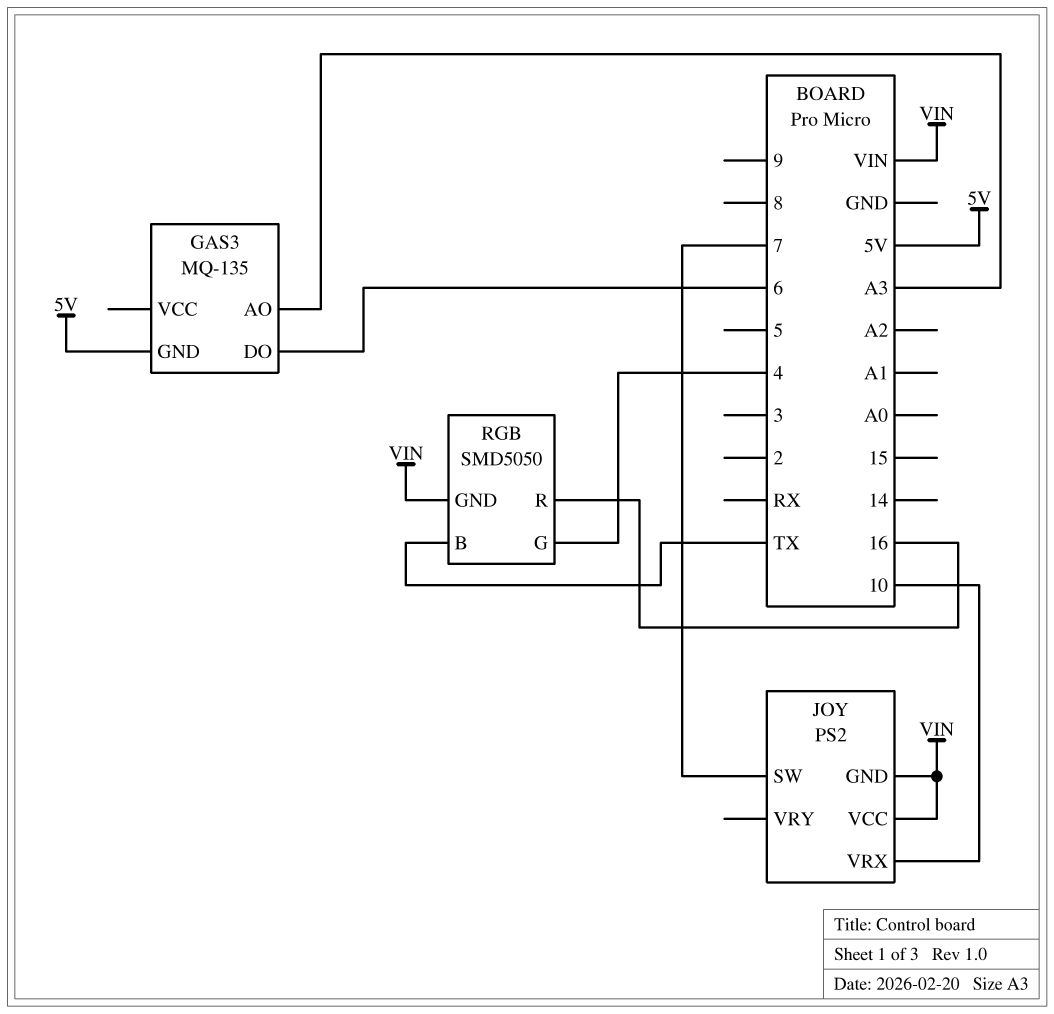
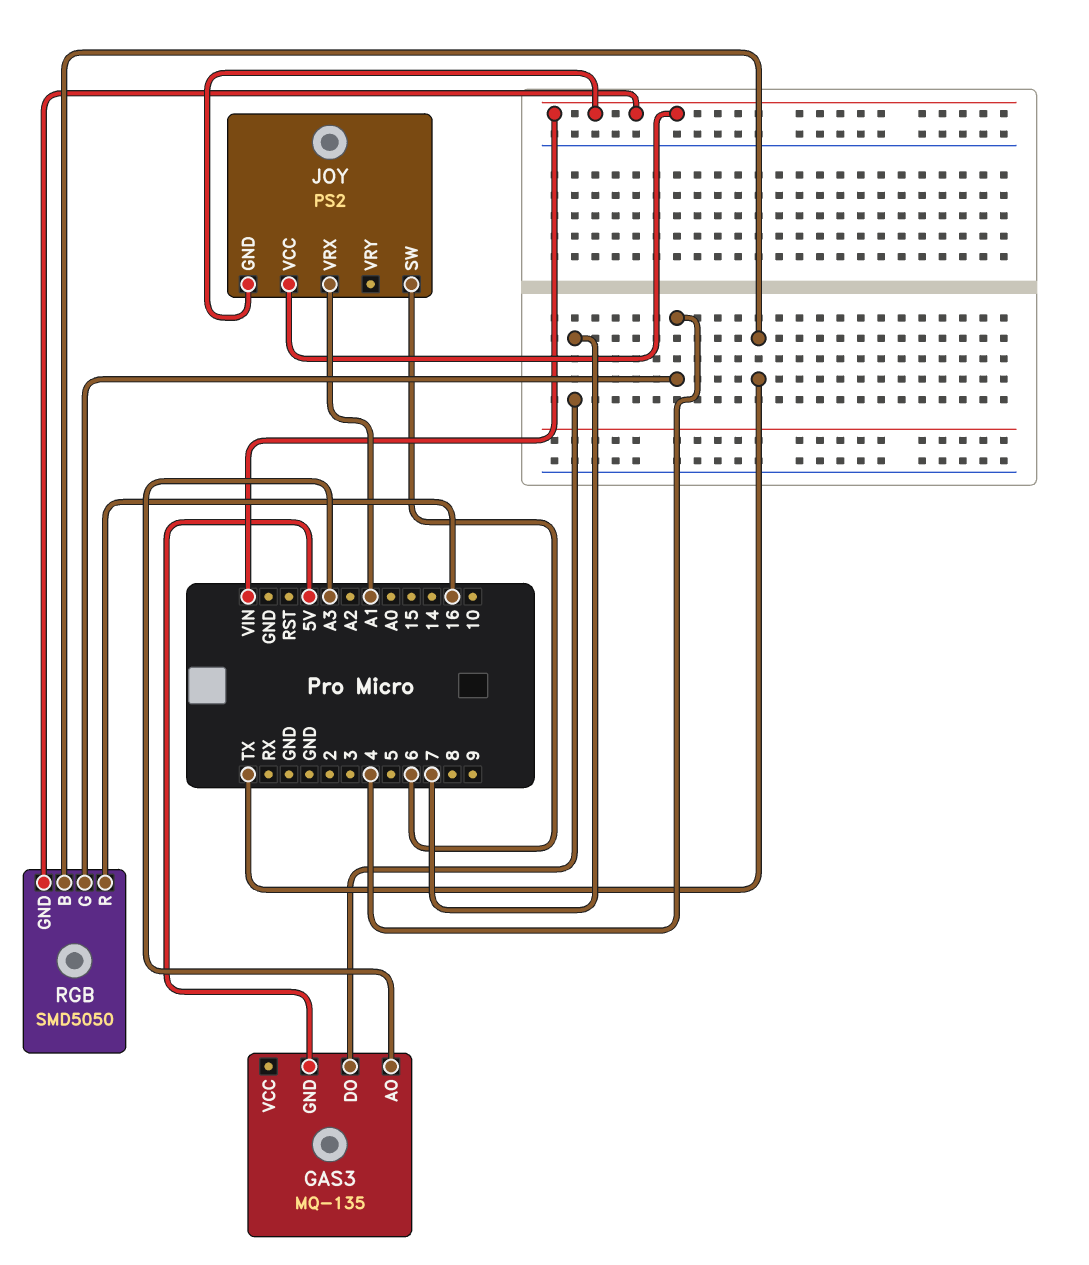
GAS3 pin DO: 6 -> 7
JOY pin SW: 7 -> 6
JOY pin VRX: 10 -> A1

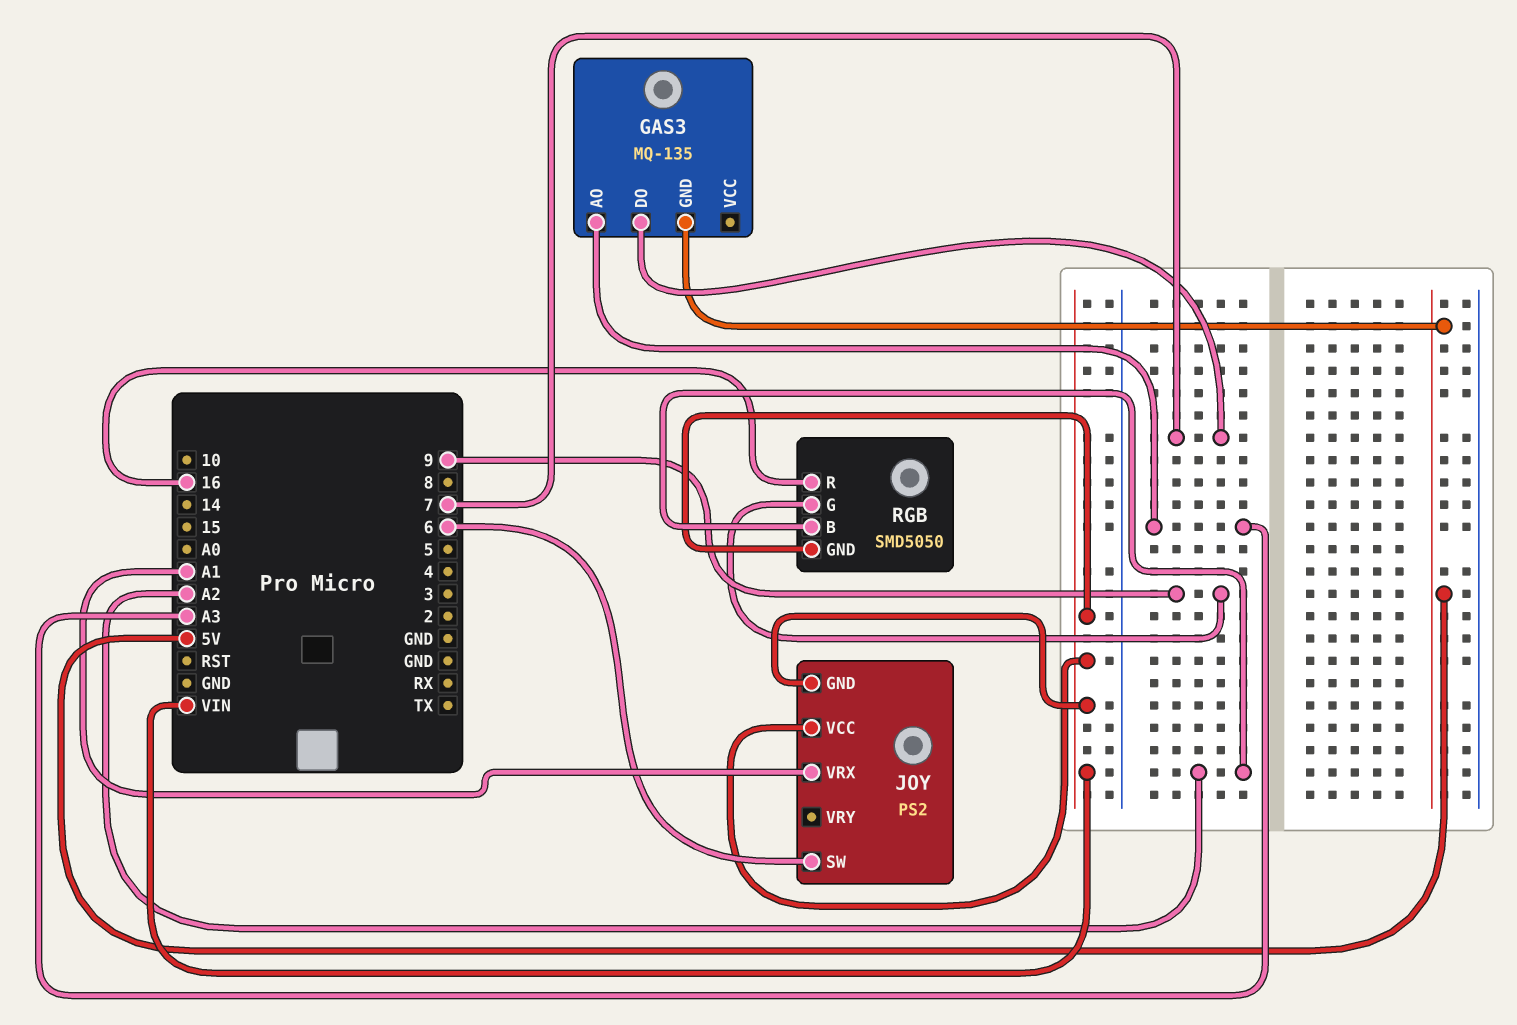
RGB pin B: TX -> A2
RGB pin G: 4 -> 9

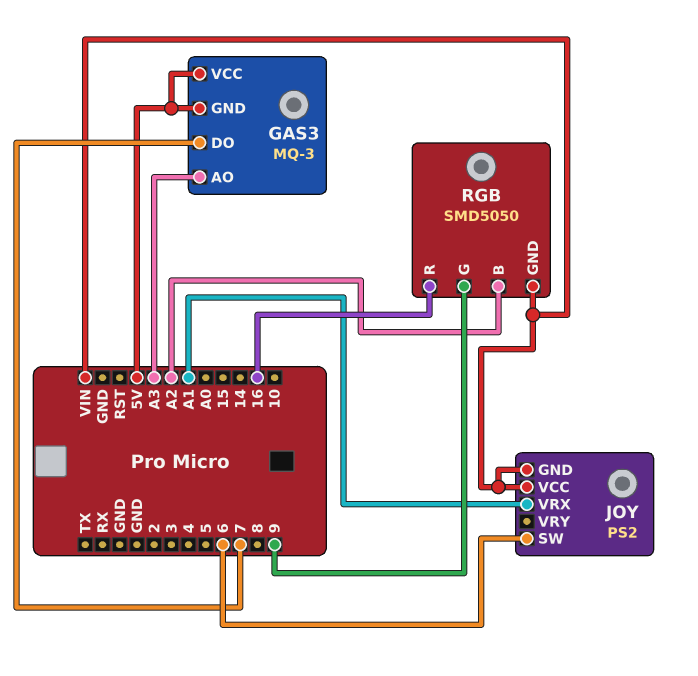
GAS3: MQ-135 -> MQ-3
GAS3 pin VCC: none -> 5V

